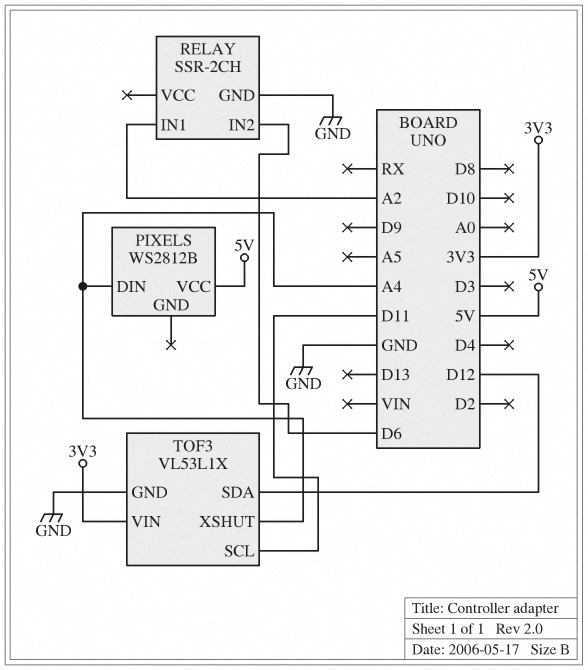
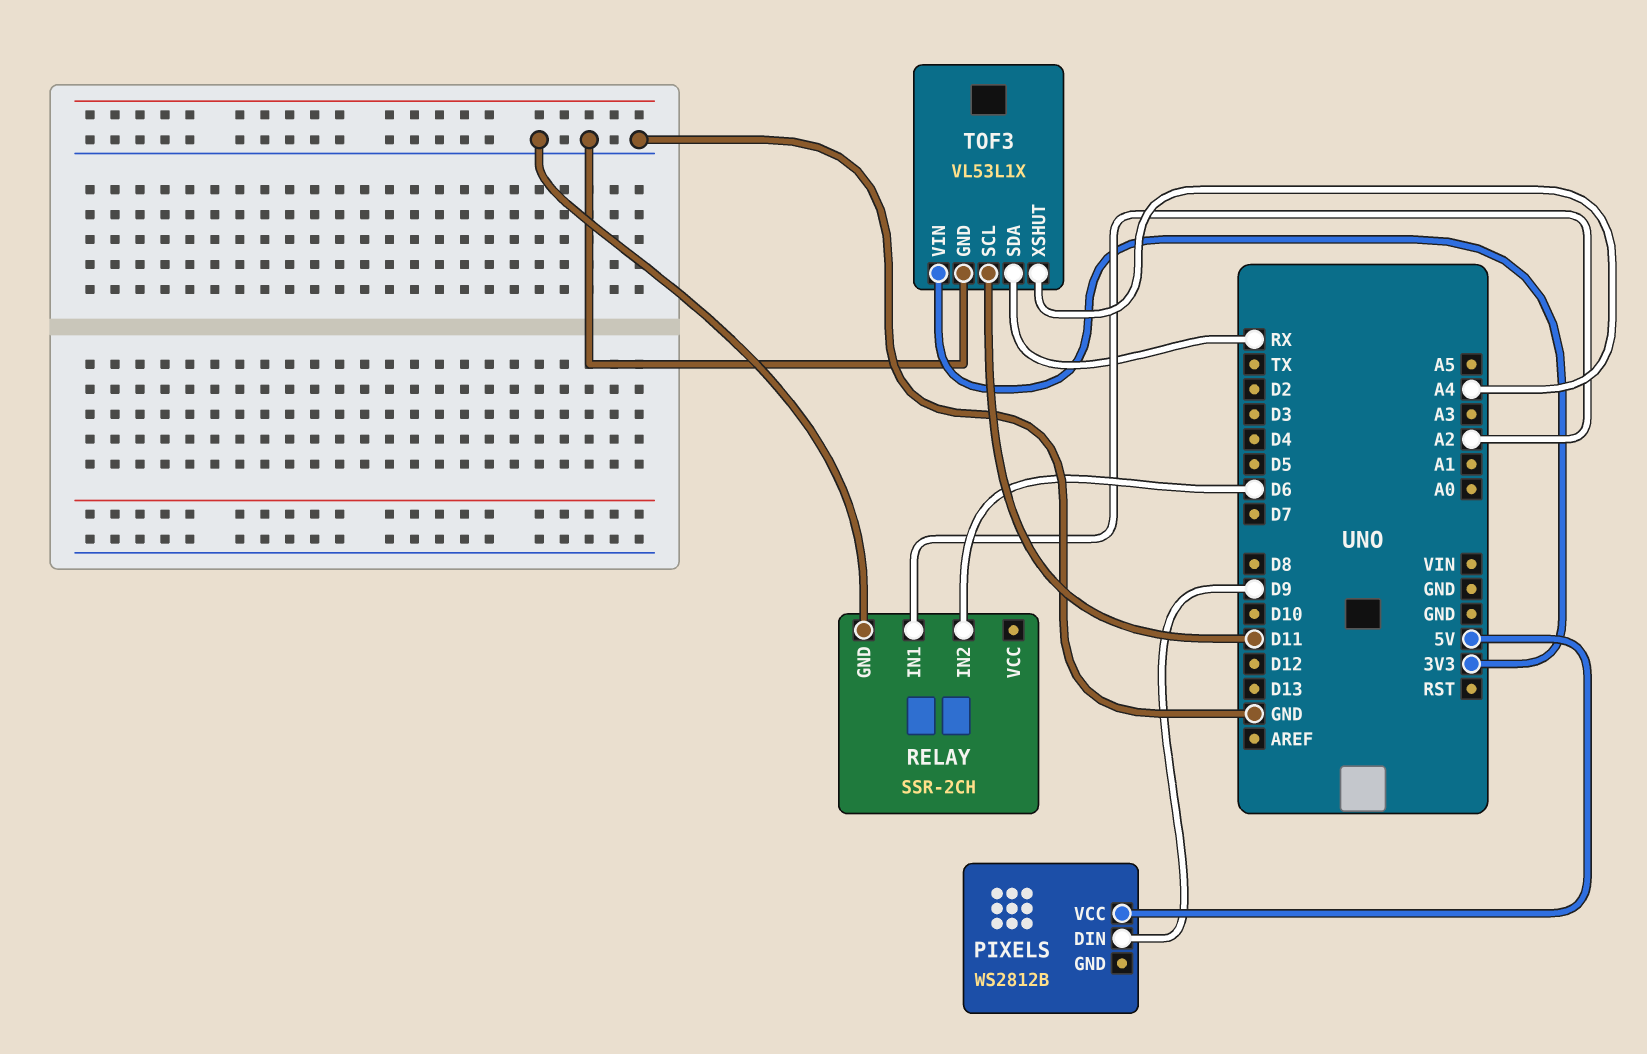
PIXELS pin DIN: A4 -> D9
TOF3 pin SDA: D12 -> RX

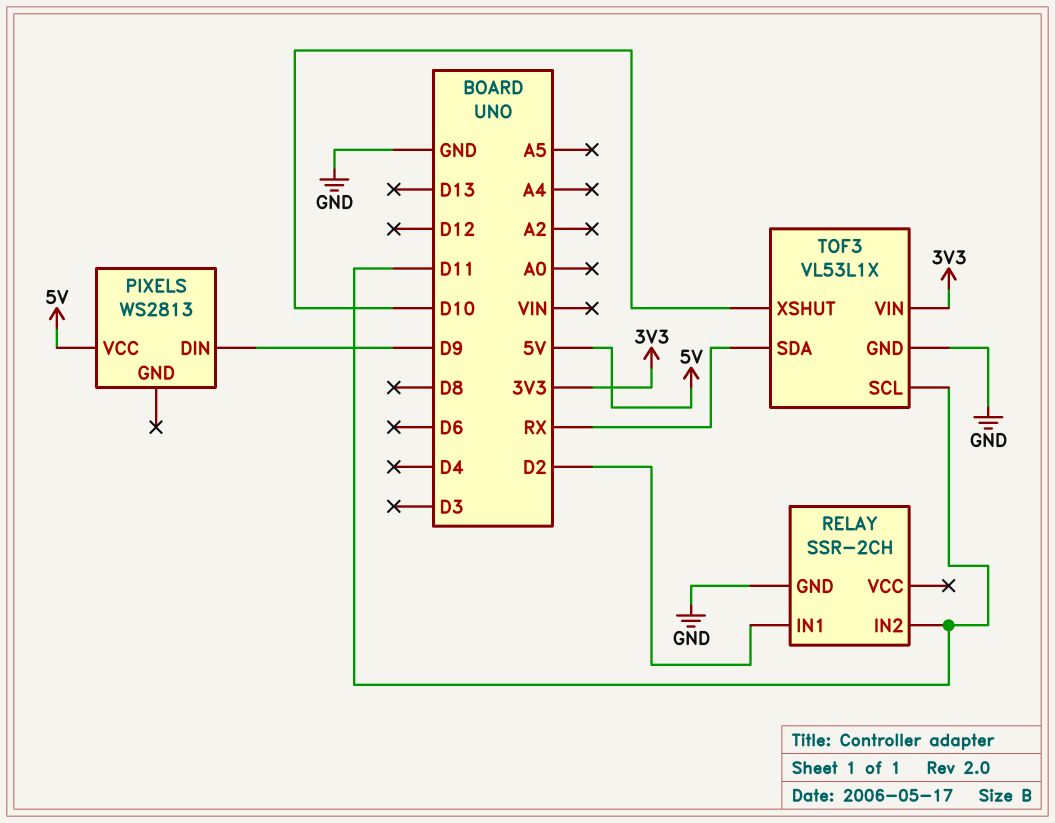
PIXELS: WS2812B -> WS2813
RELAY pin IN1: A2 -> D2
RELAY pin IN2: D6 -> D11
TOF3 pin XSHUT: A4 -> D10

